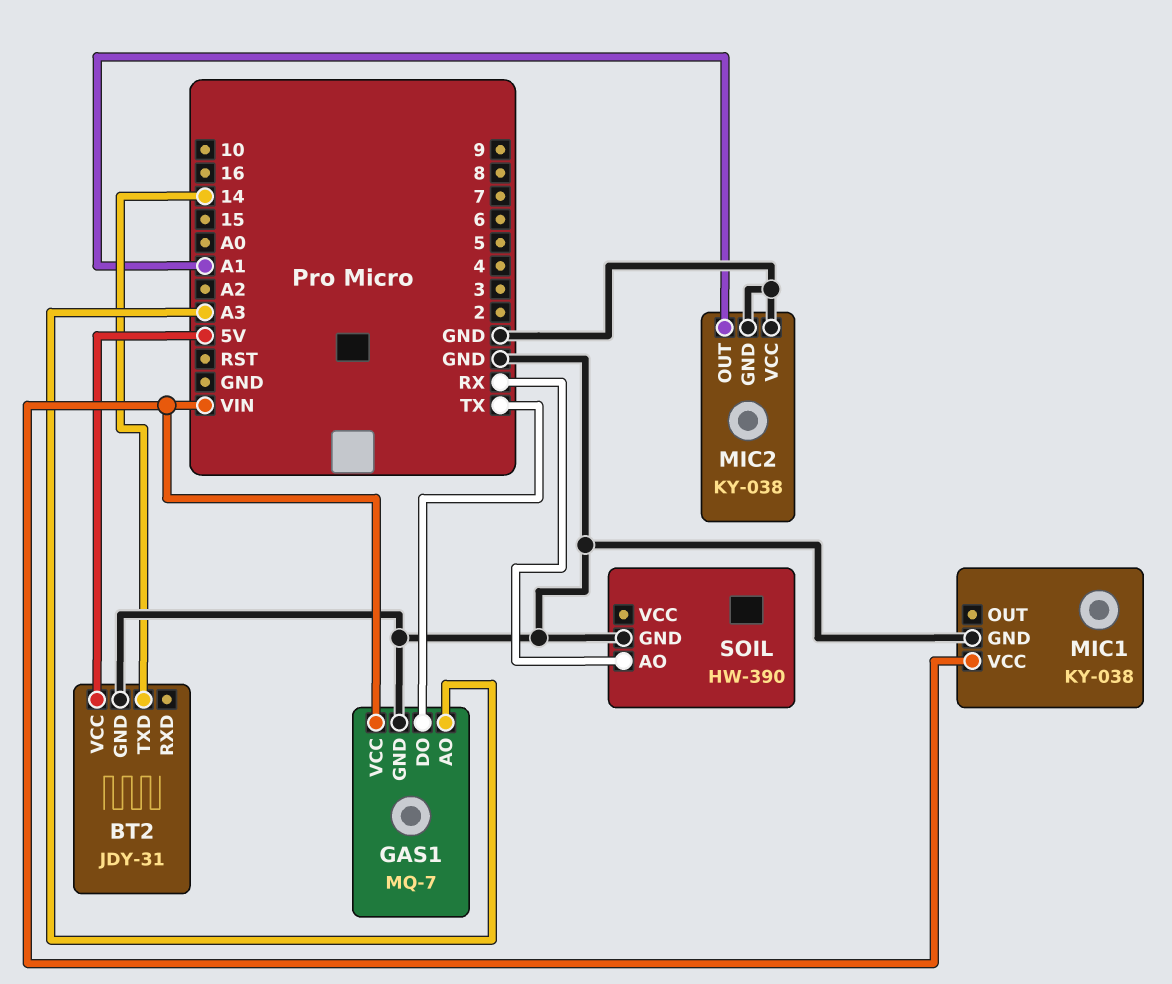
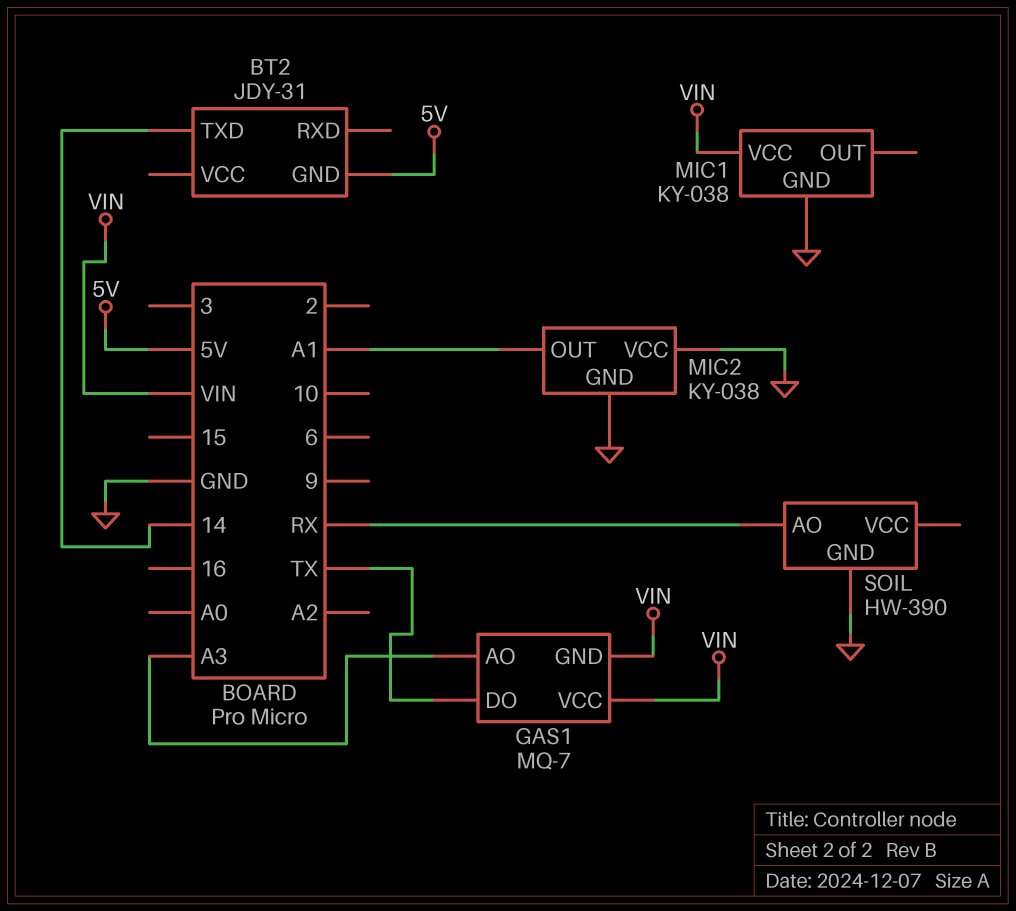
BT2 pin GND: GND -> 5V
BT2 pin VCC: 5V -> none
GAS1 pin GND: GND -> VIN

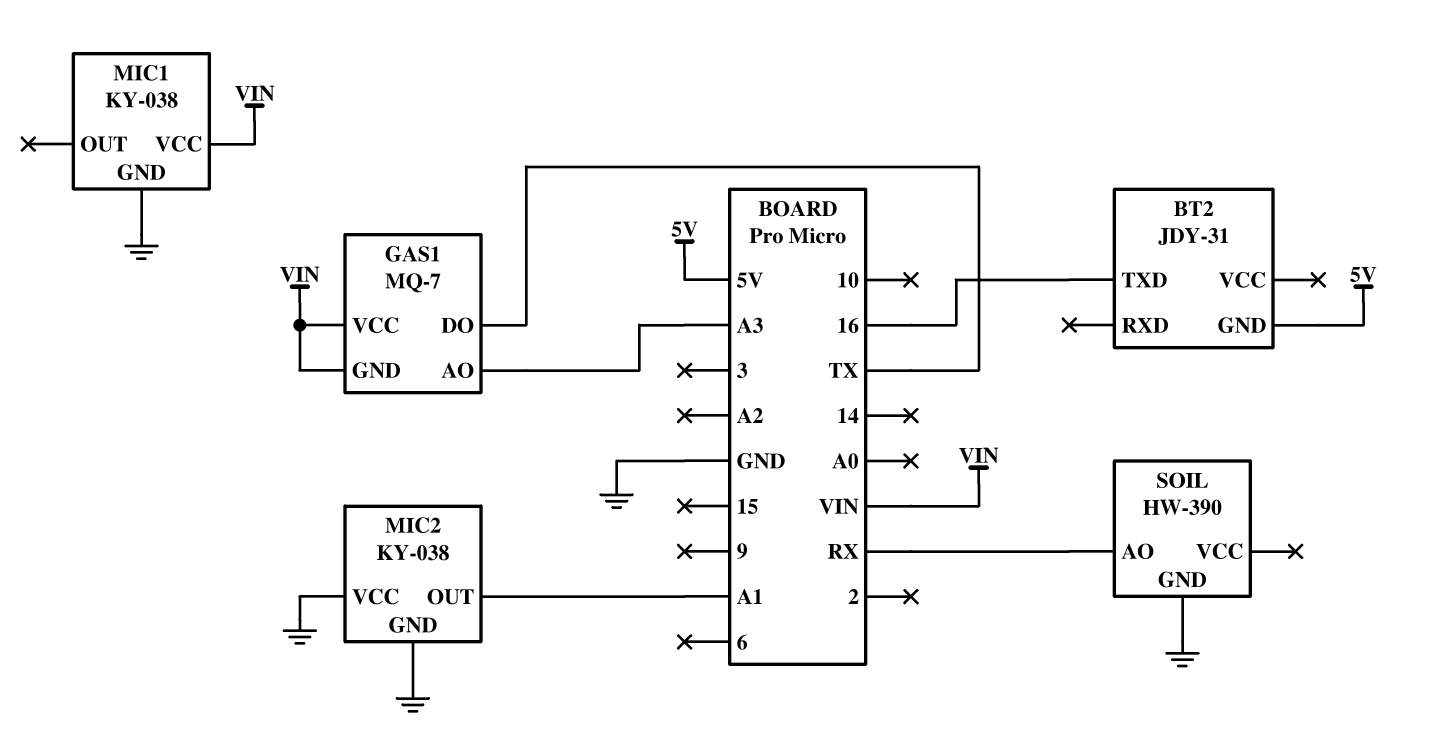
BT2 pin TXD: 14 -> 16

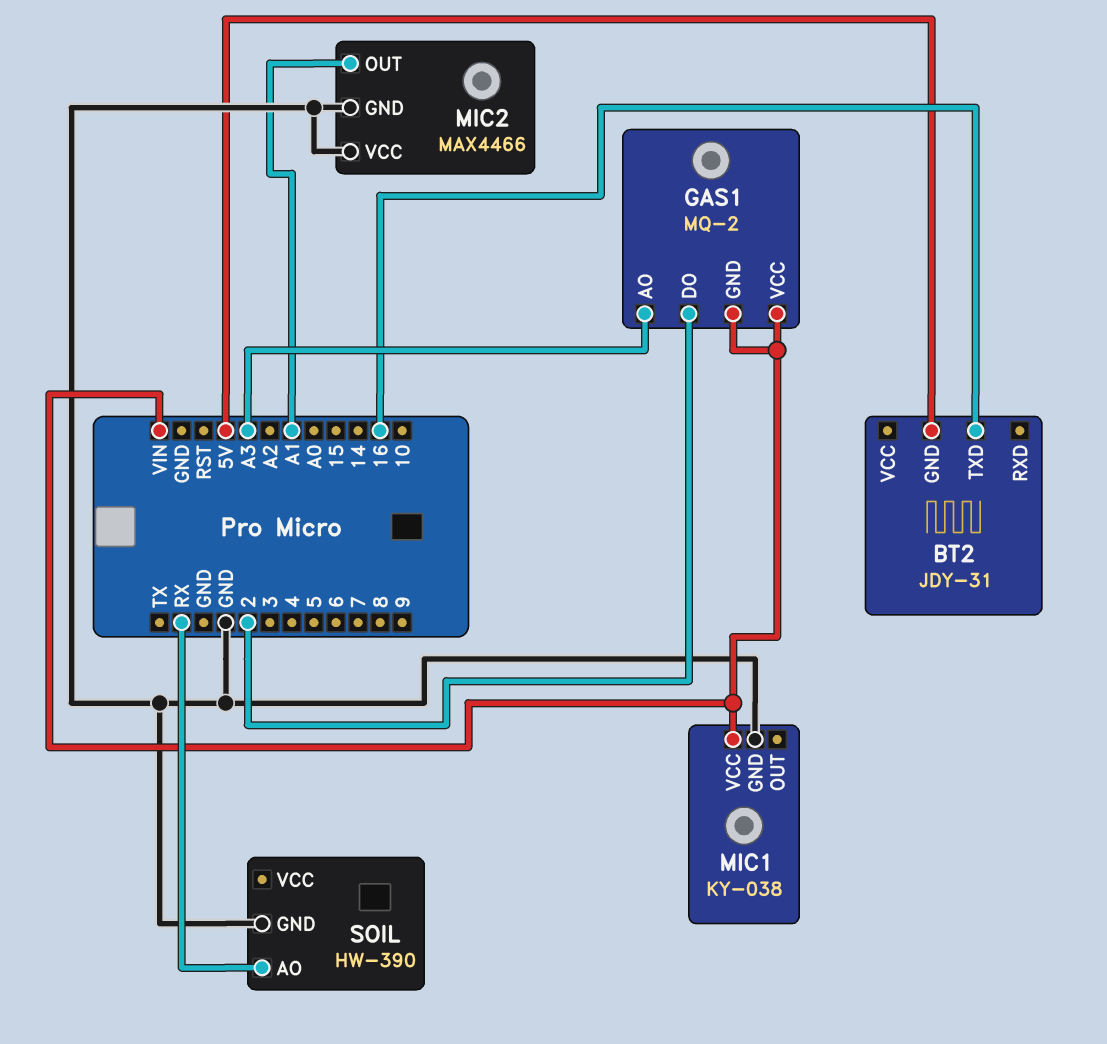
GAS1: MQ-7 -> MQ-2
GAS1 pin DO: TX -> 2
MIC2: KY-038 -> MAX4466

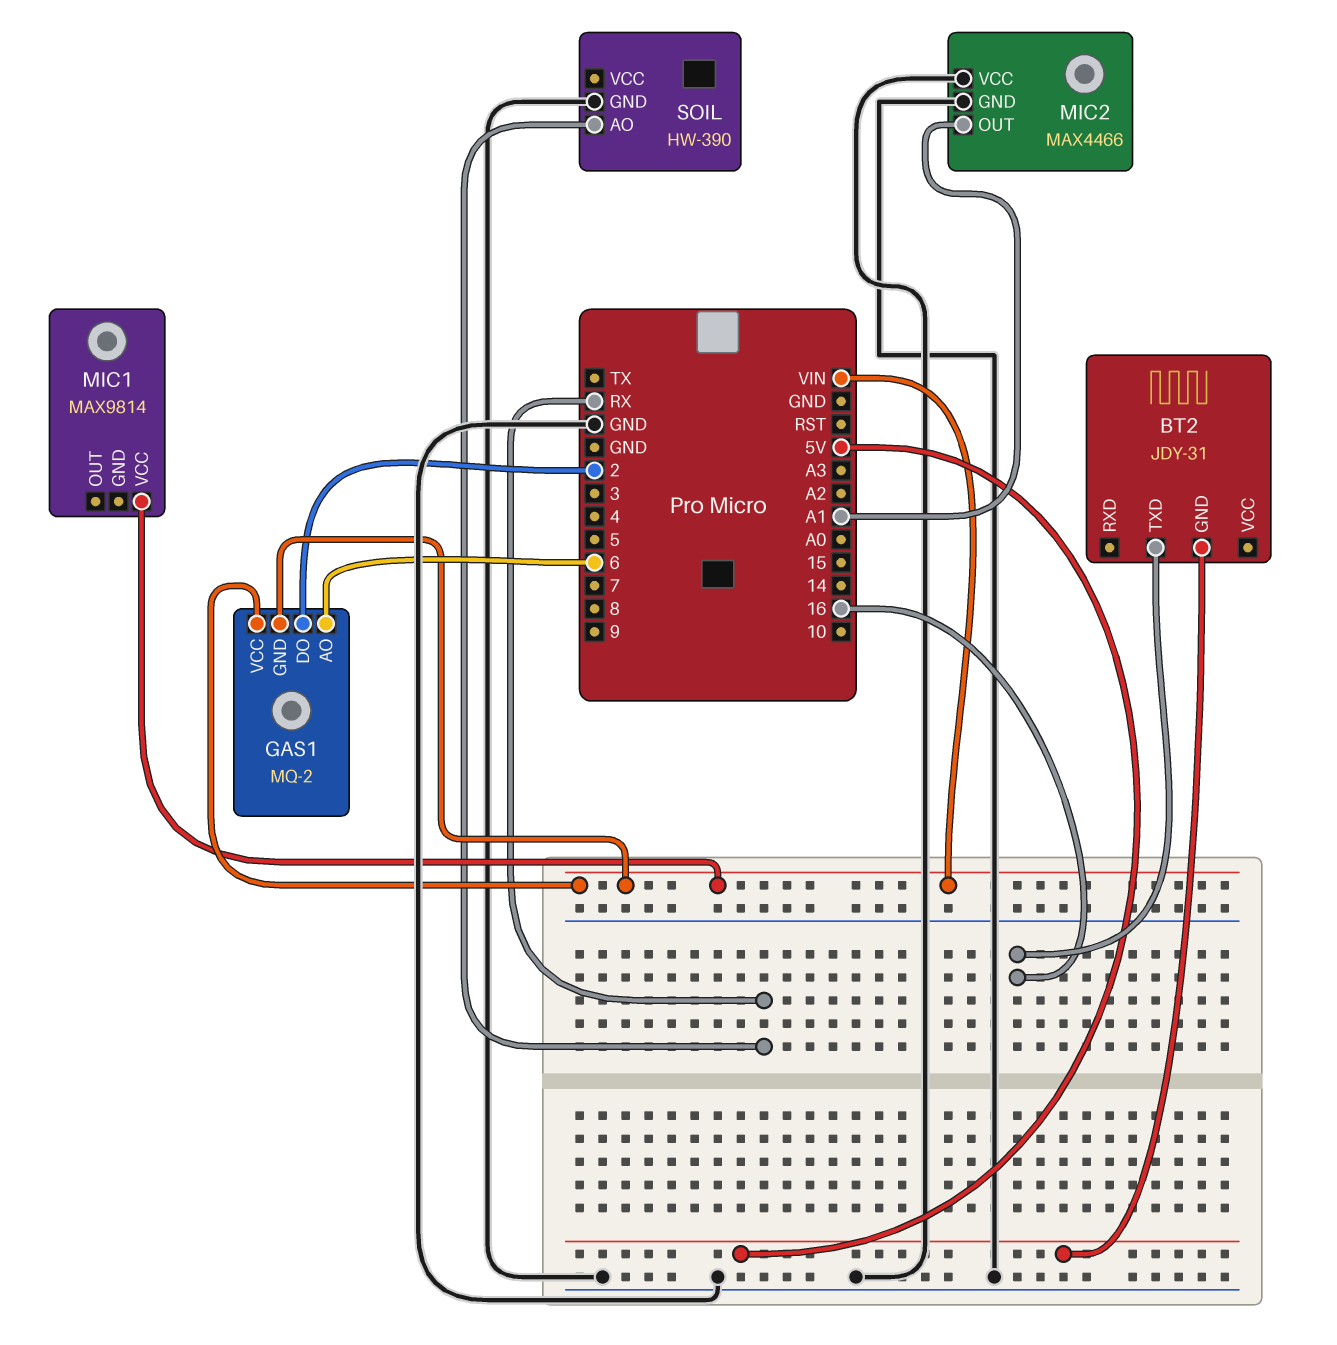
GAS1 pin AO: A3 -> 6
MIC1: KY-038 -> MAX9814
MIC1 pin GND: GND -> none

